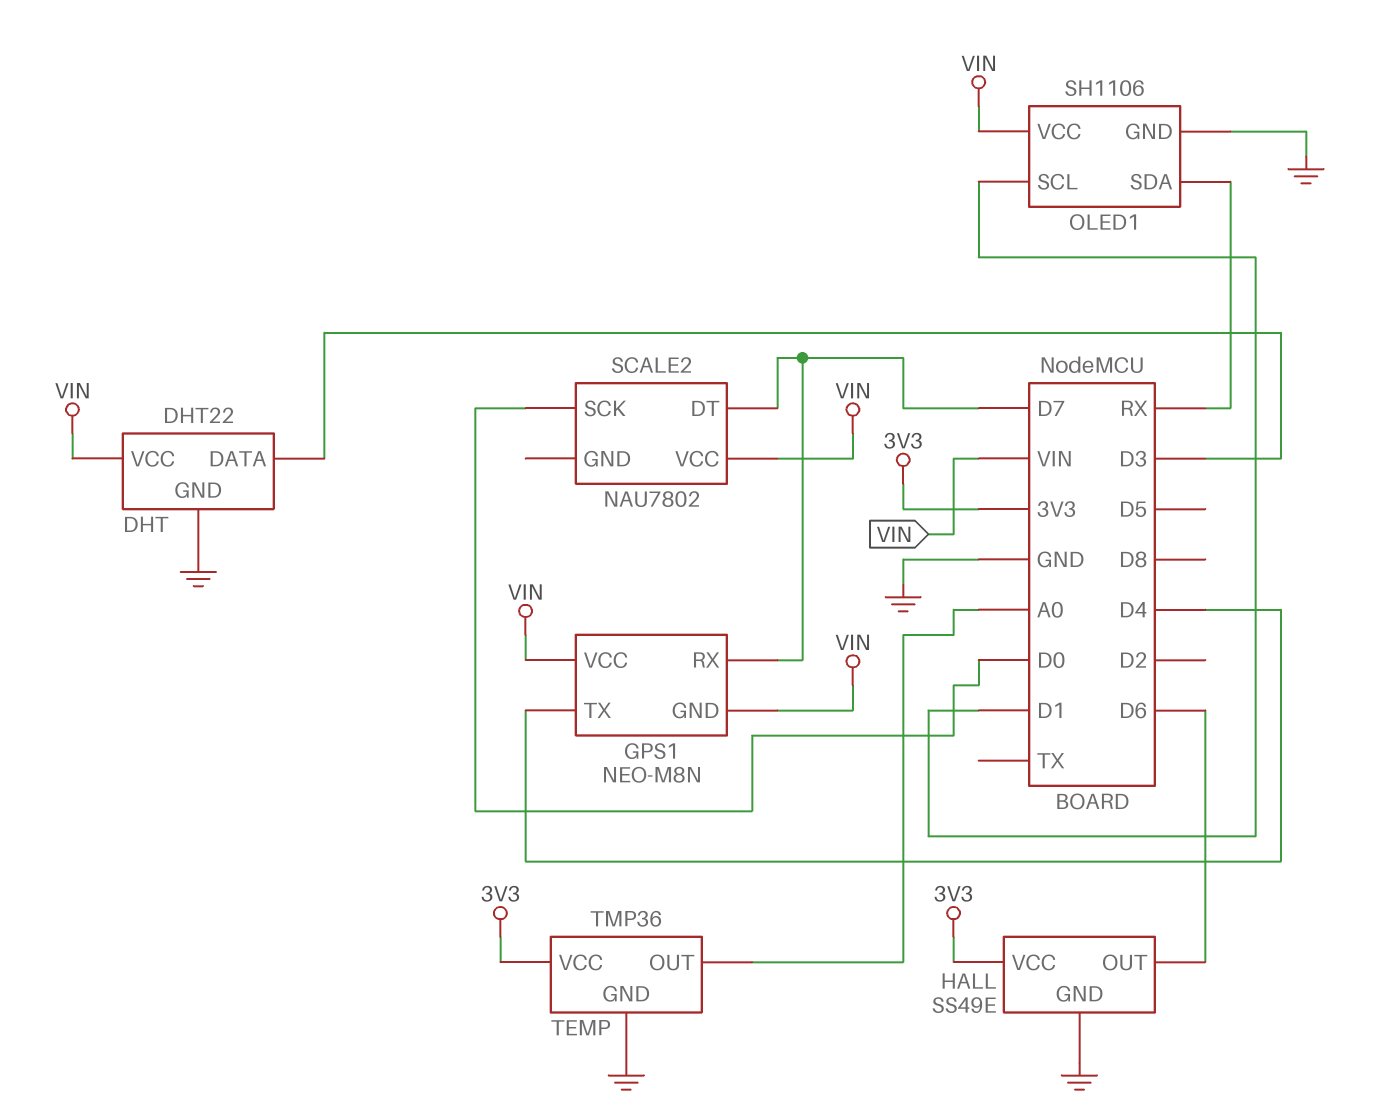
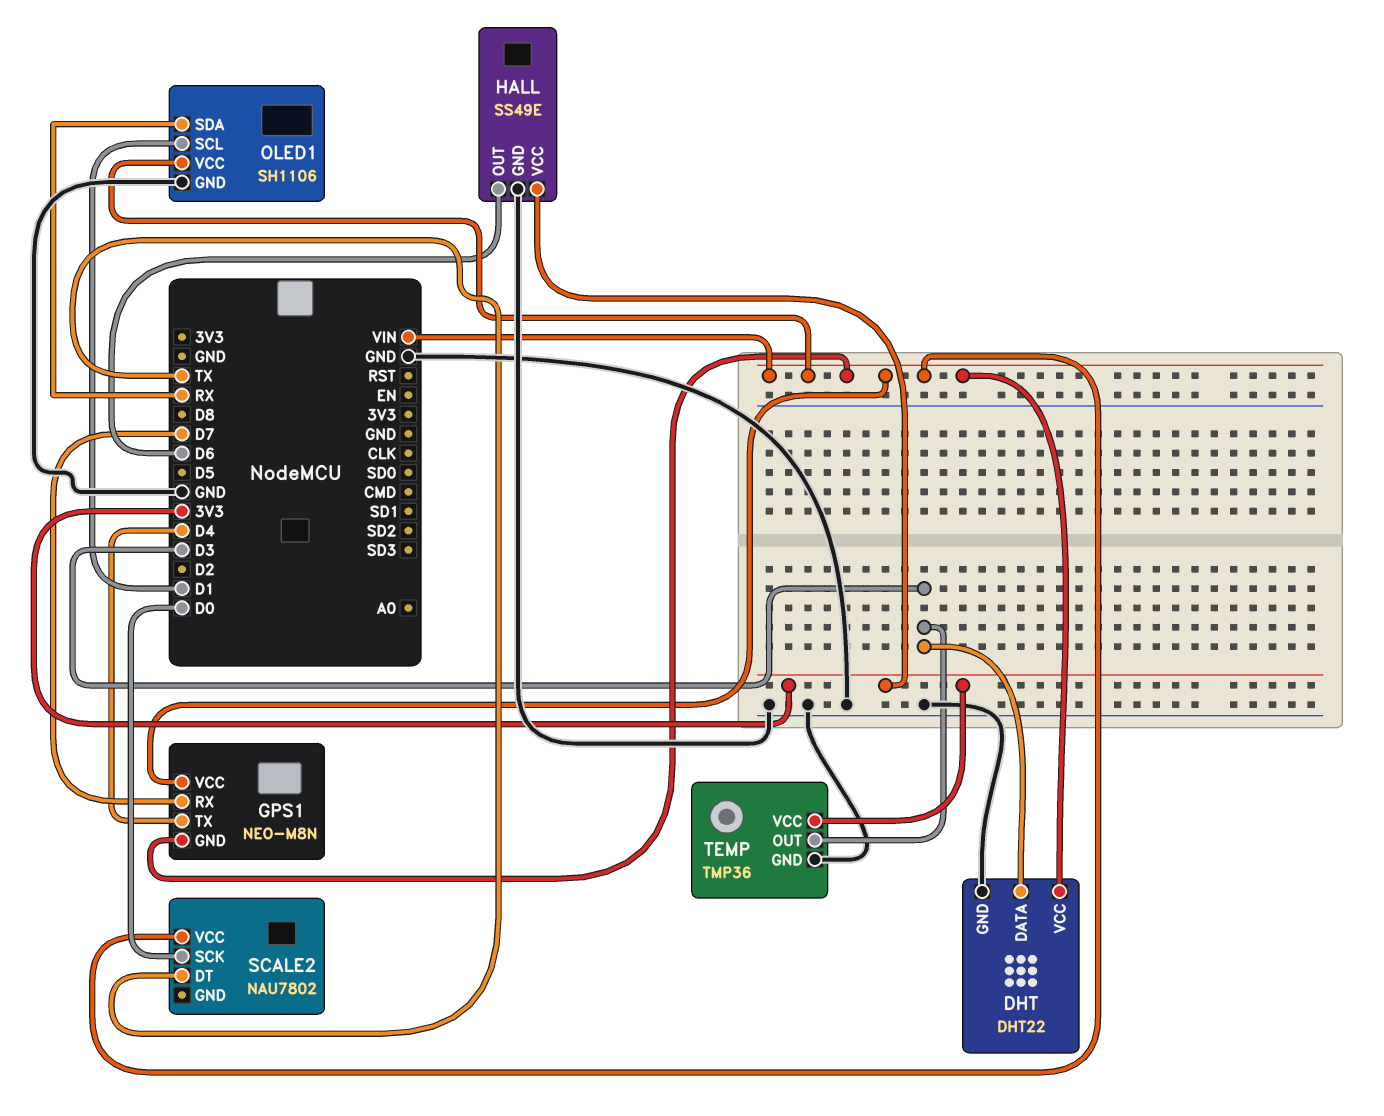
SCALE2 pin DT: D7 -> TX
TEMP pin OUT: A0 -> D3

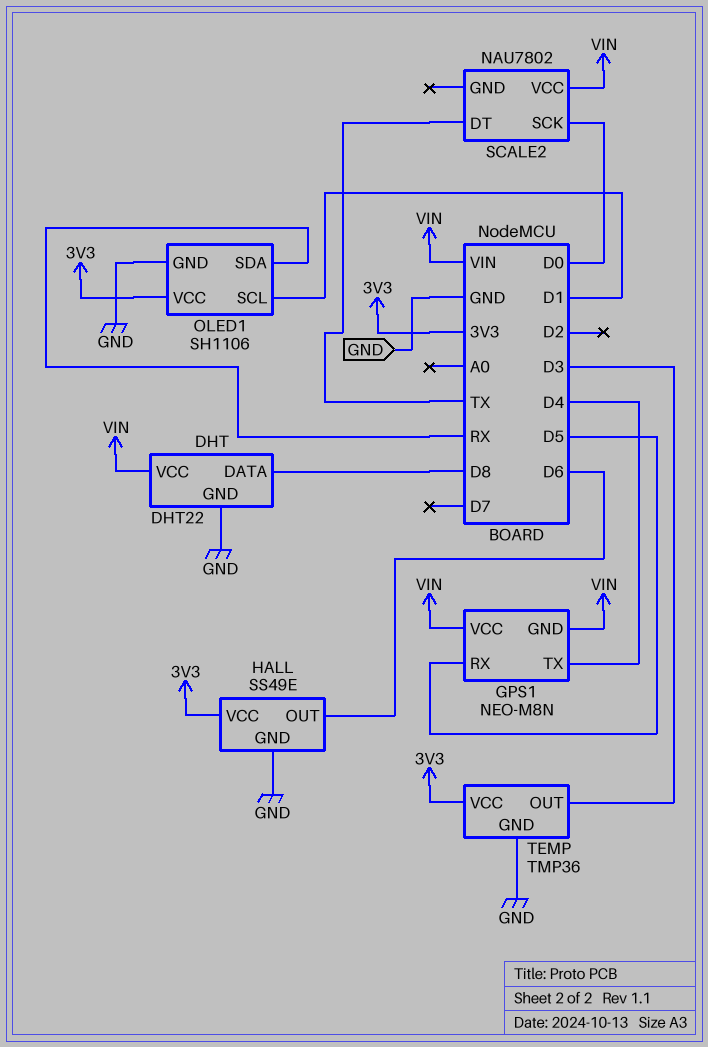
DHT pin DATA: D3 -> D8
GPS1 pin RX: D7 -> D5
OLED1 pin VCC: VIN -> 3V3

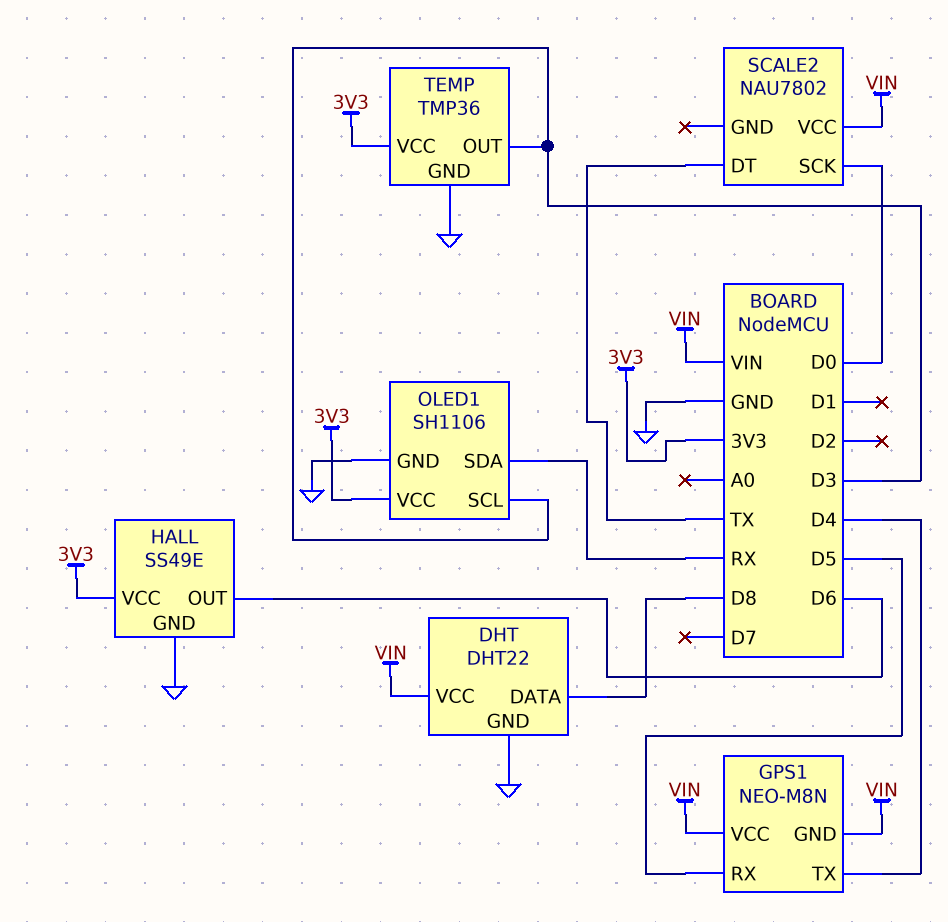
OLED1 pin SCL: D1 -> D3

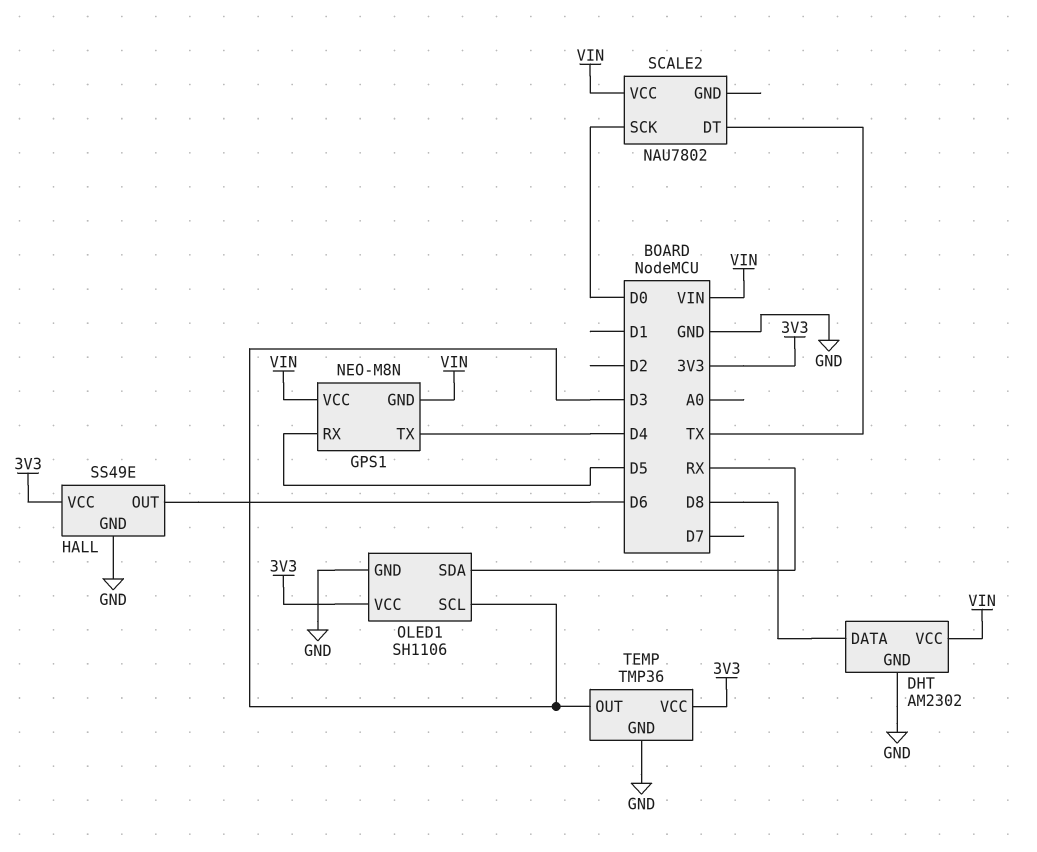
DHT: DHT22 -> AM2302

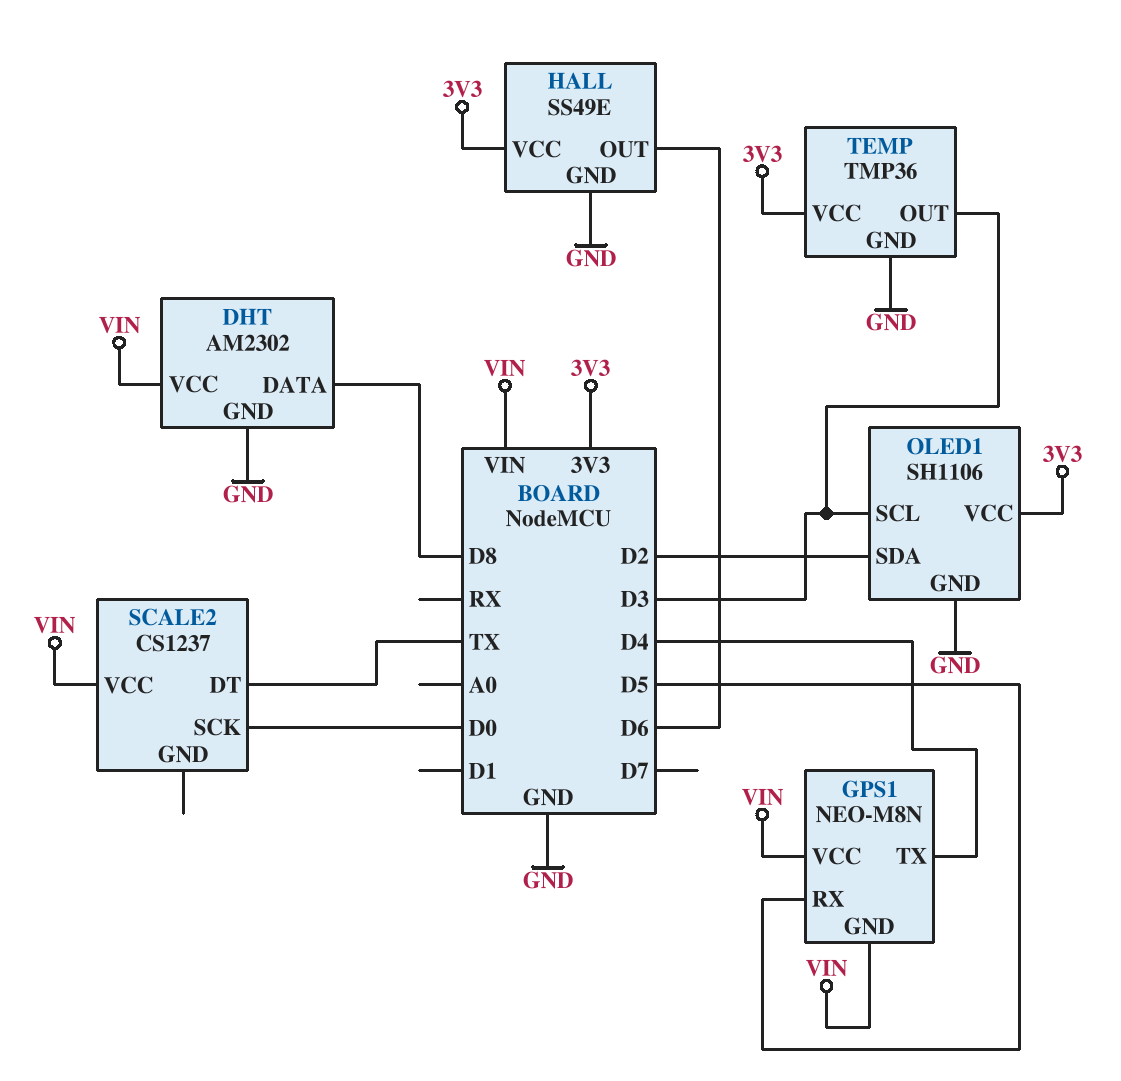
OLED1 pin SDA: RX -> D2
SCALE2: NAU7802 -> CS1237

